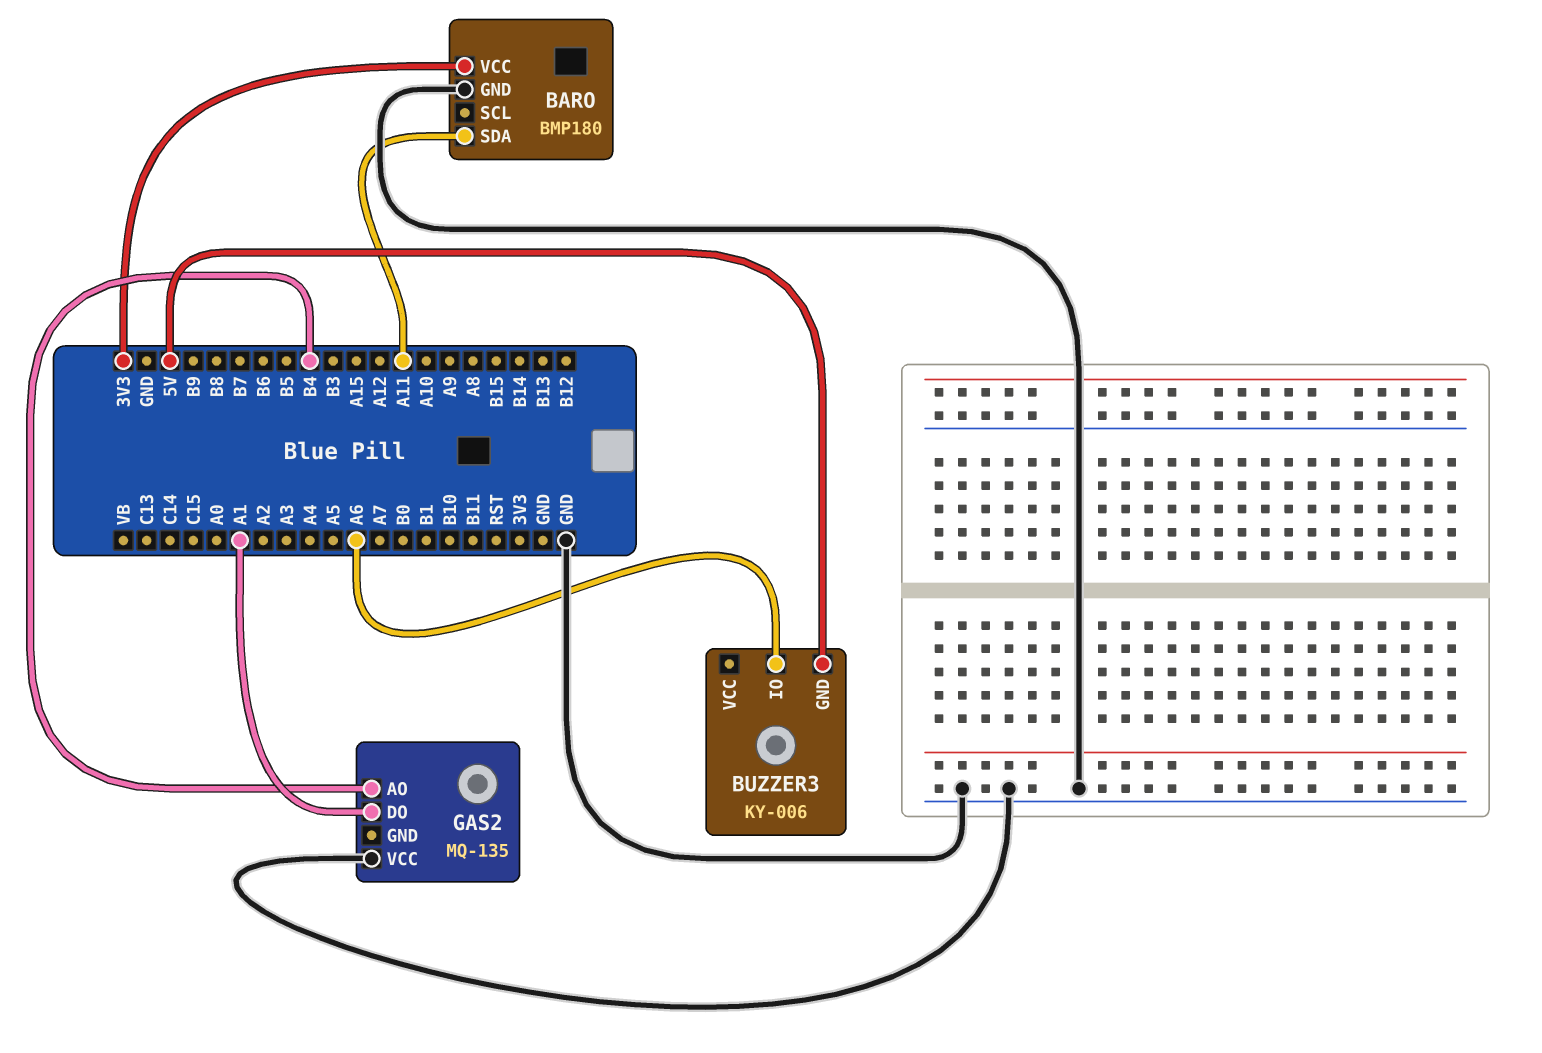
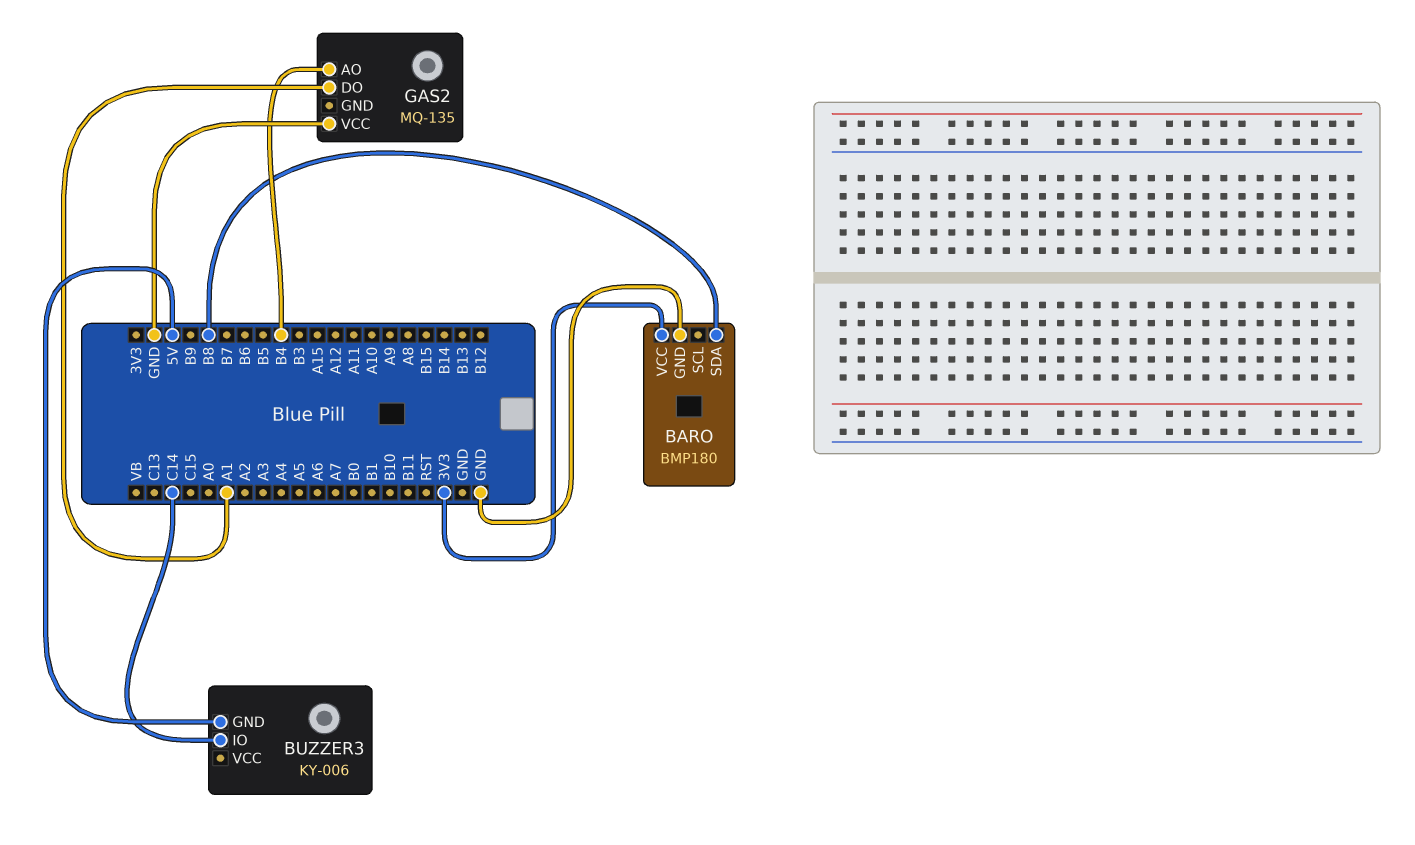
BARO pin SDA: A11 -> B8
BUZZER3 pin IO: A6 -> C14

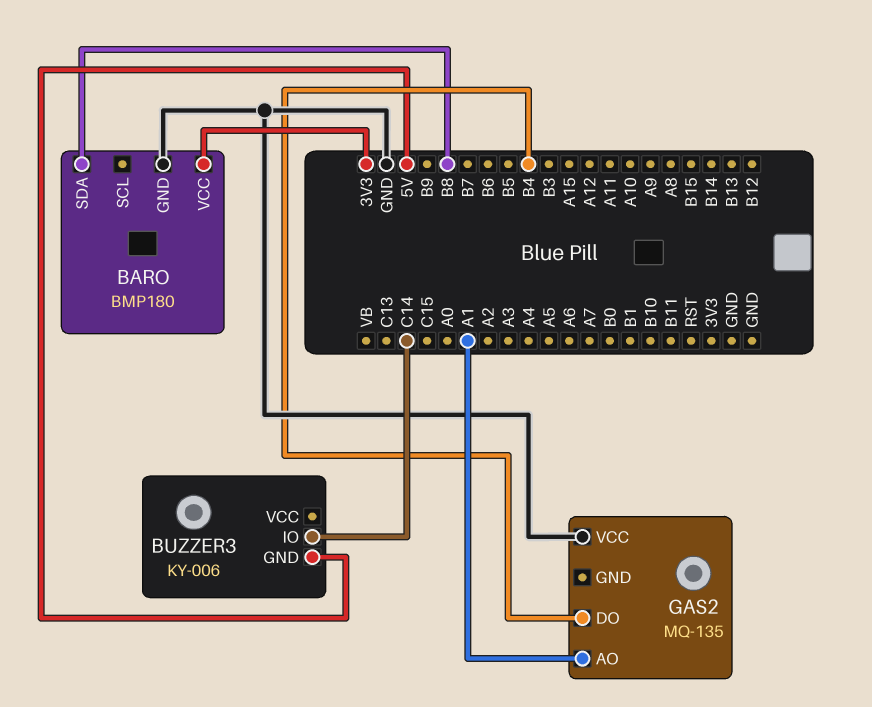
GAS2 pin AO: B4 -> A1
GAS2 pin DO: A1 -> B4

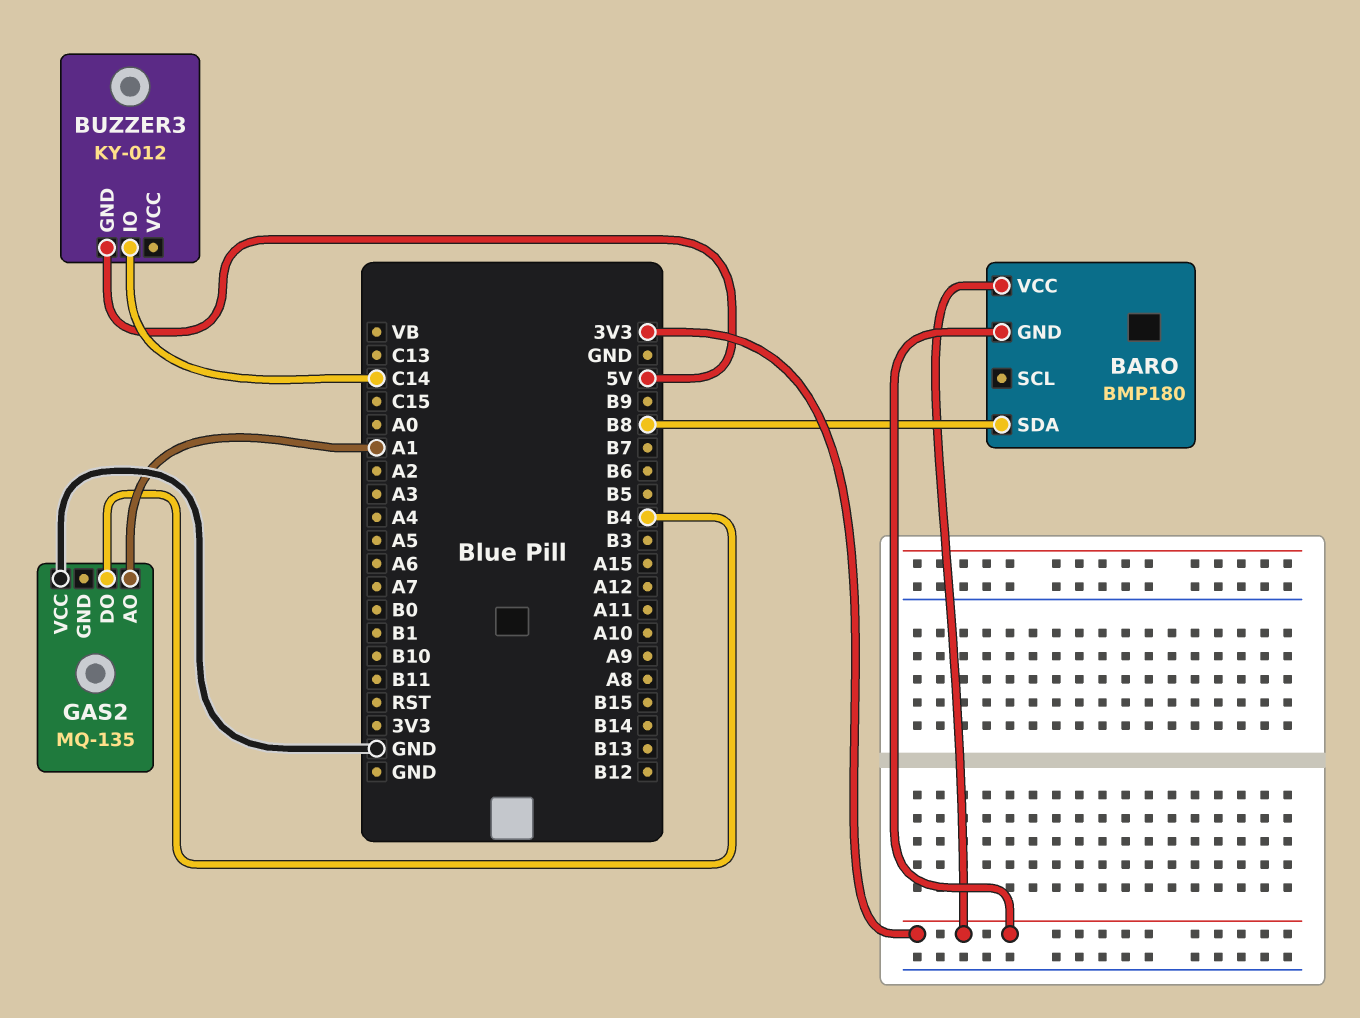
BARO pin GND: GND -> 3V3
BUZZER3: KY-006 -> KY-012

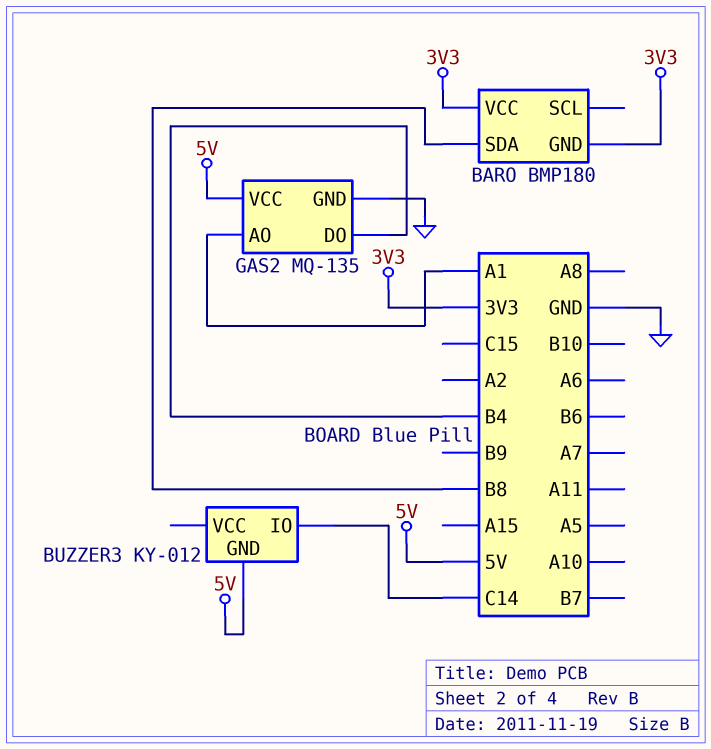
GAS2 pin GND: none -> GND
GAS2 pin VCC: GND -> 5V

